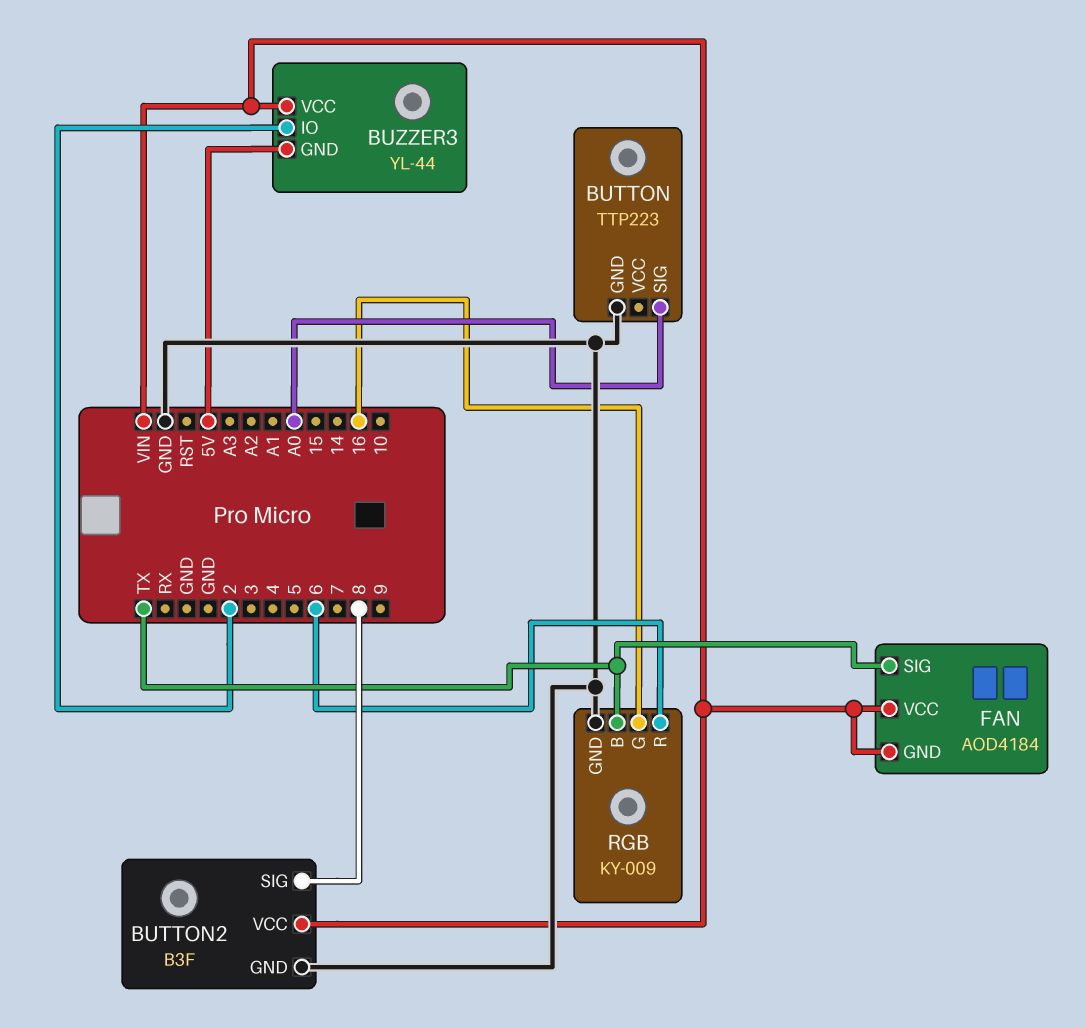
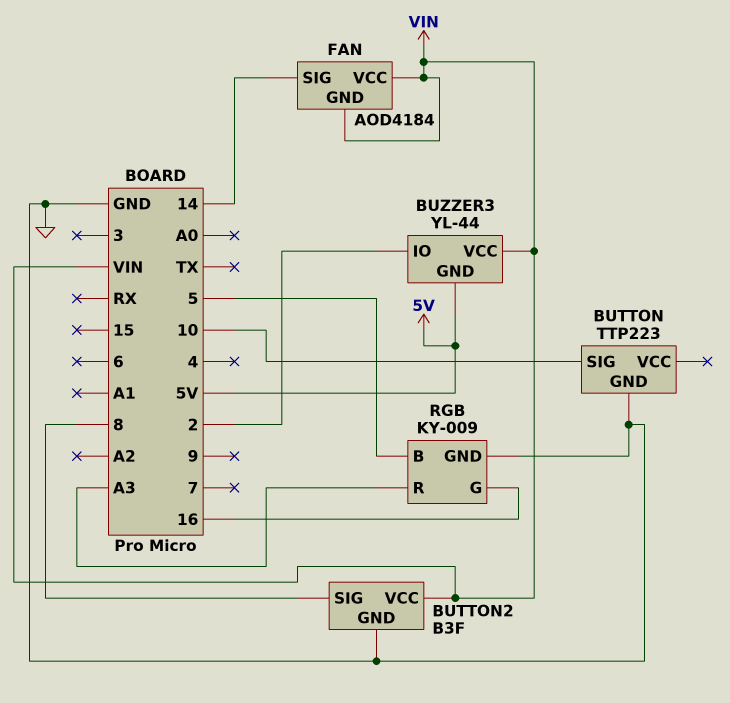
BUTTON pin SIG: A0 -> 10
FAN pin SIG: TX -> 14
RGB pin B: TX -> 5
RGB pin R: 6 -> A3

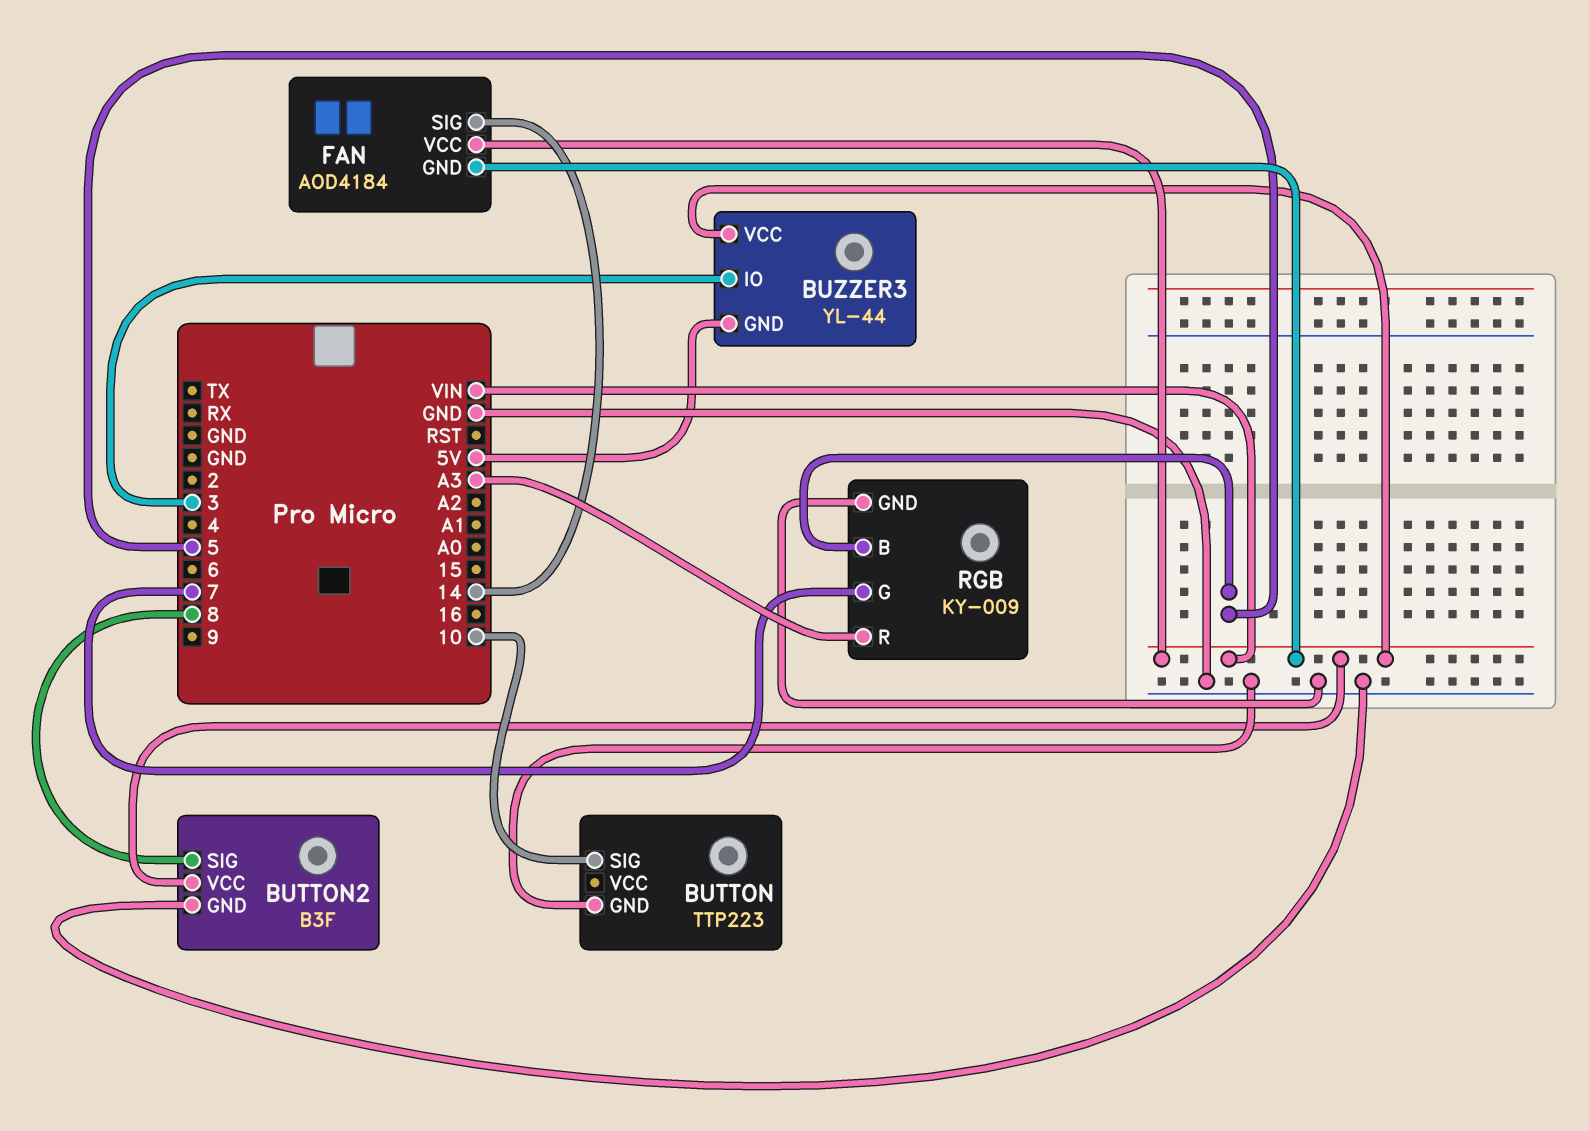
BUZZER3 pin IO: 2 -> 3
RGB pin G: 16 -> 7

